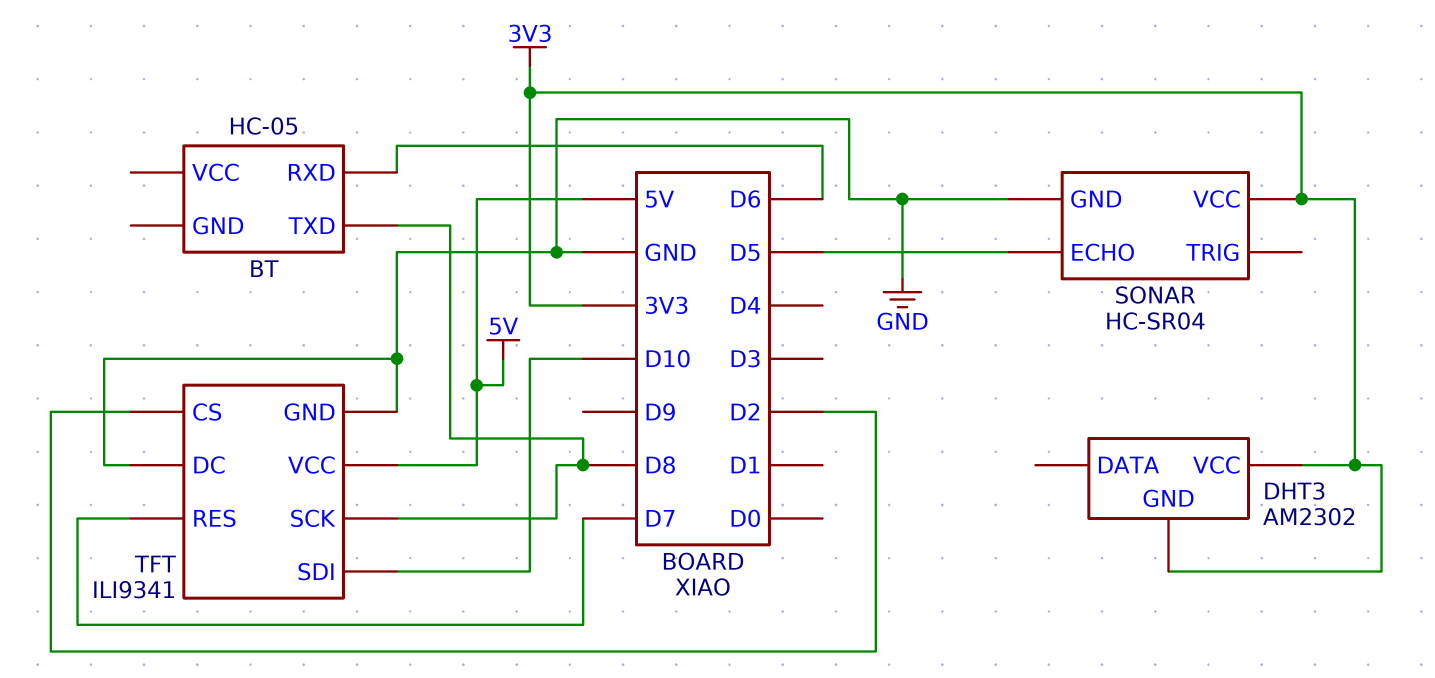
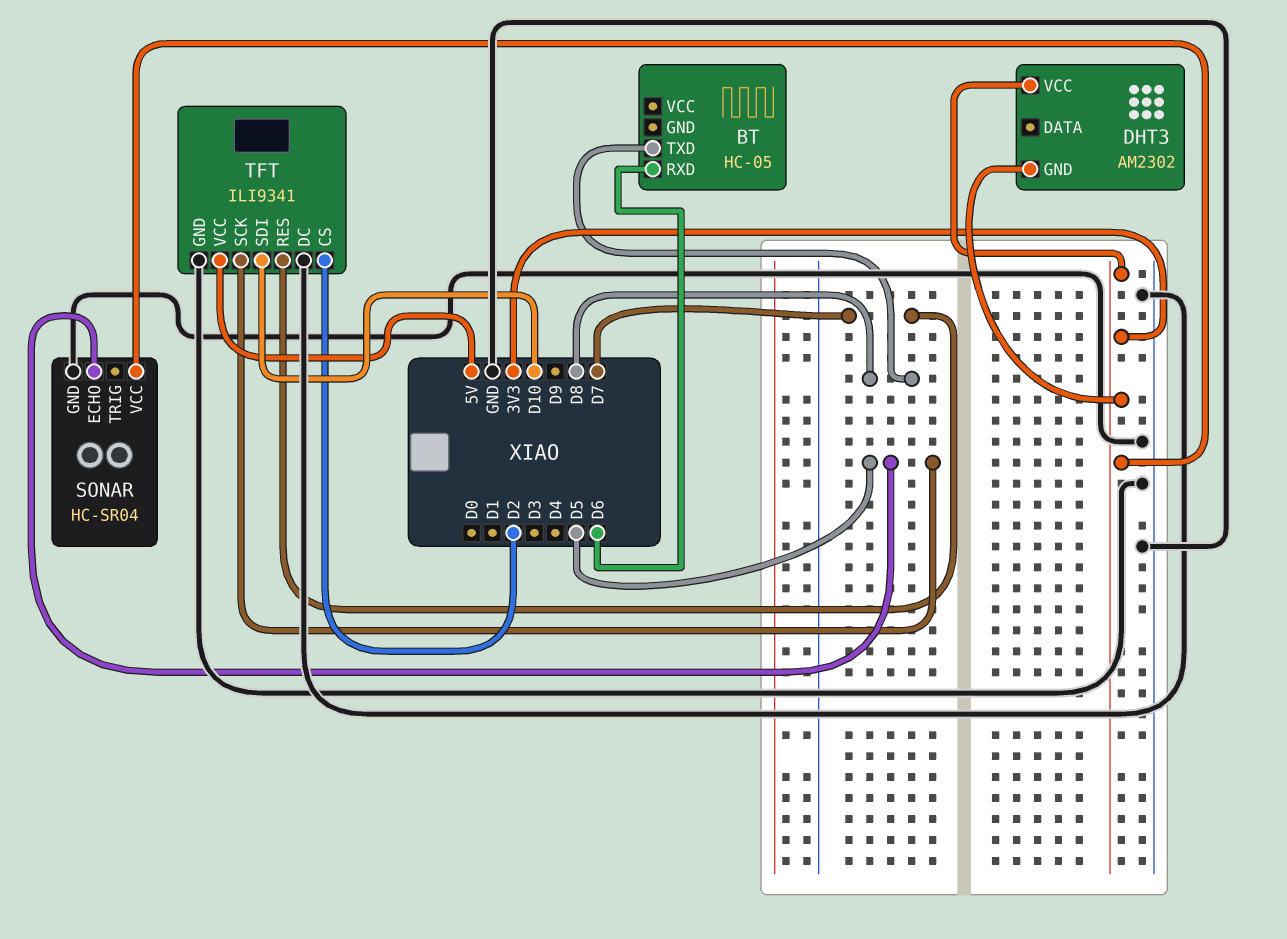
TFT pin SCK: D8 -> D5

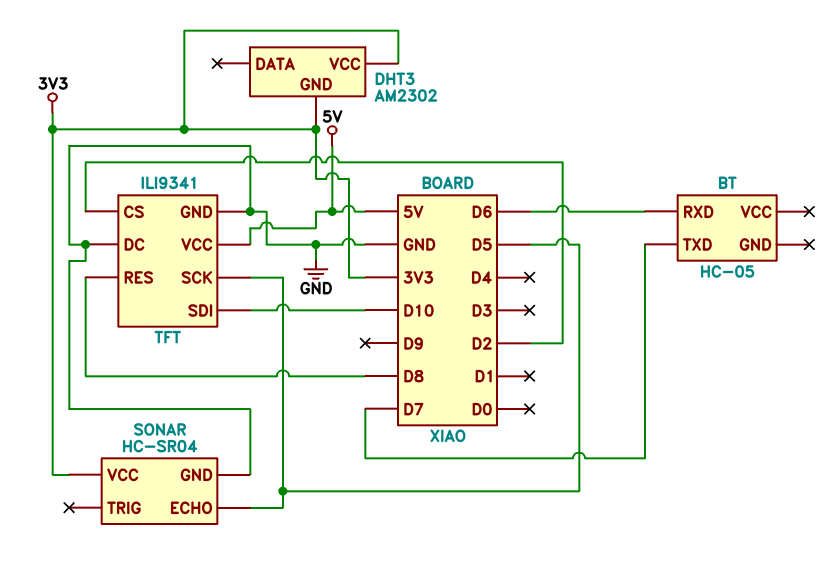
BT pin TXD: D8 -> D7
TFT pin RES: D7 -> D8

